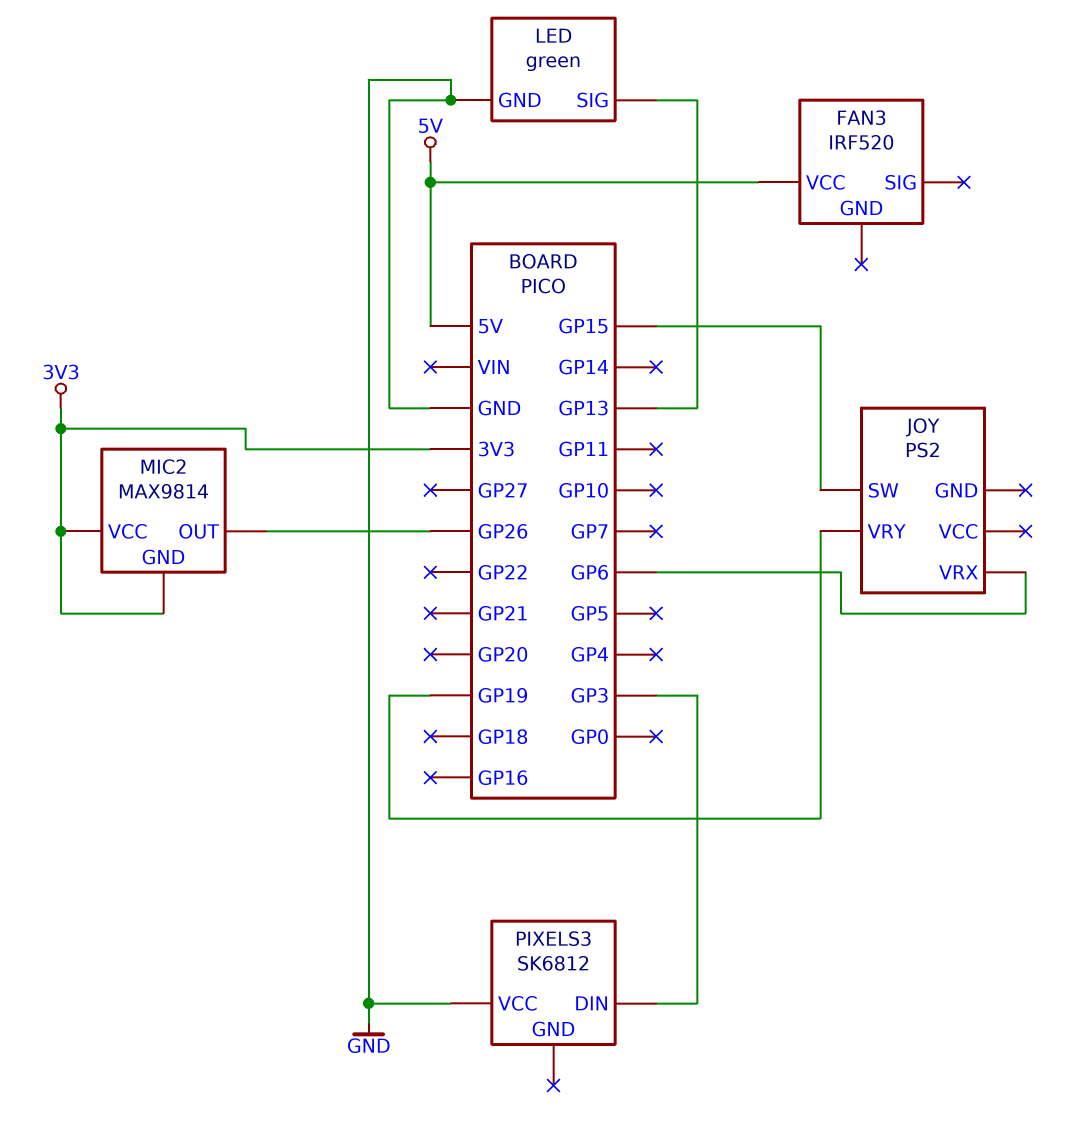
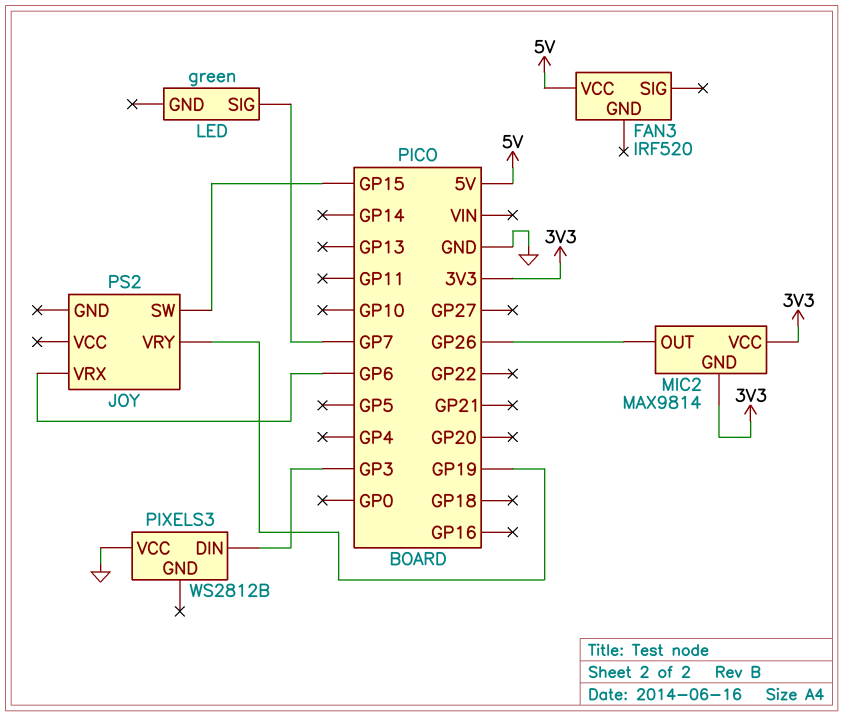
LED pin GND: GND -> none
LED pin SIG: GP13 -> GP7
PIXELS3: SK6812 -> WS2812B

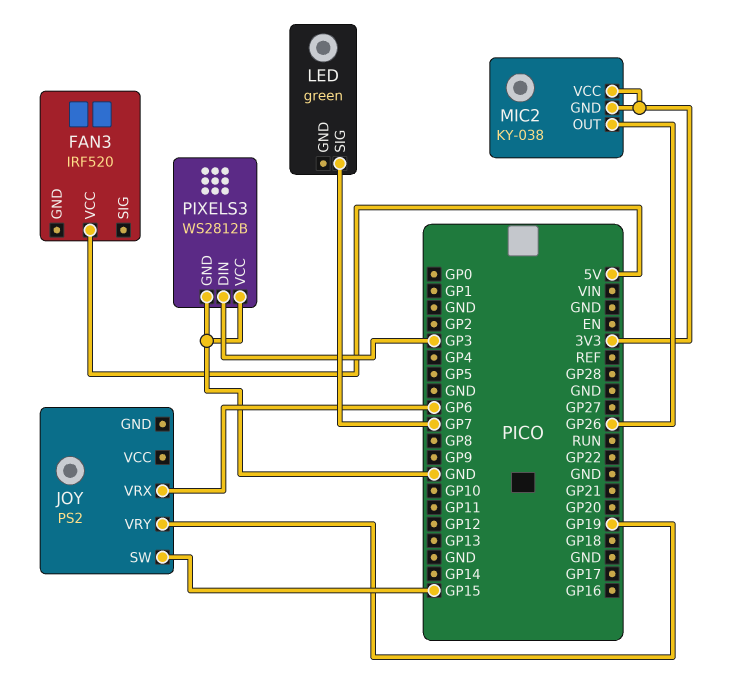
MIC2: MAX9814 -> KY-038
PIXELS3 pin GND: none -> GND

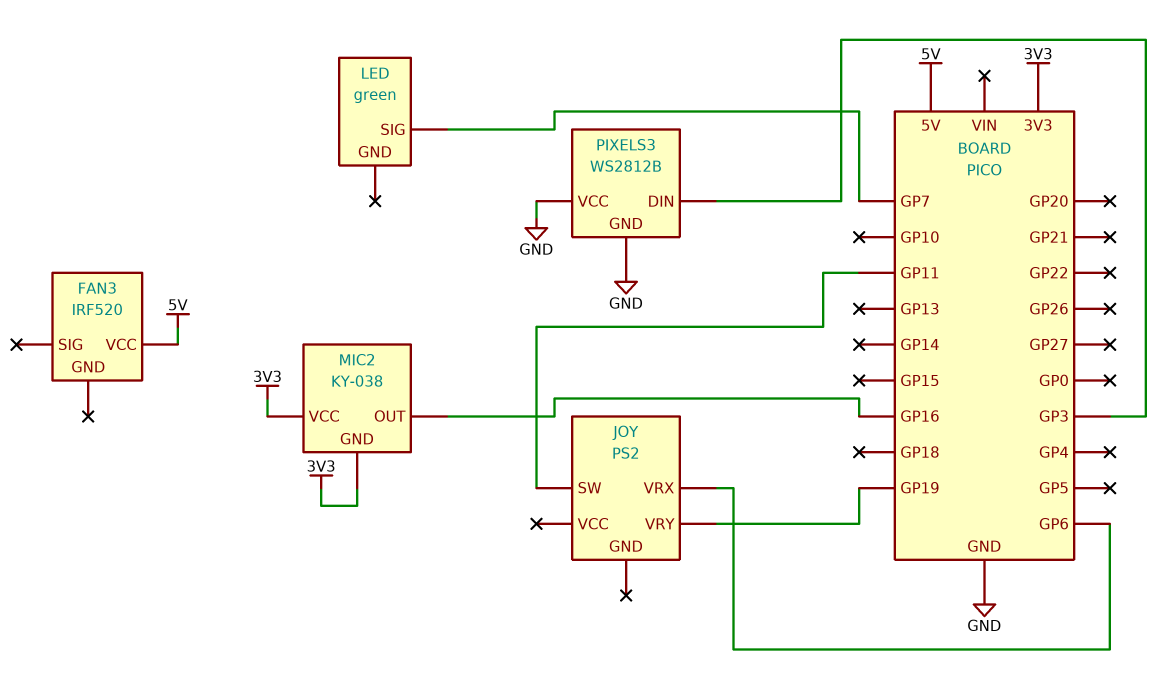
JOY pin SW: GP15 -> GP11
MIC2 pin OUT: GP26 -> GP16

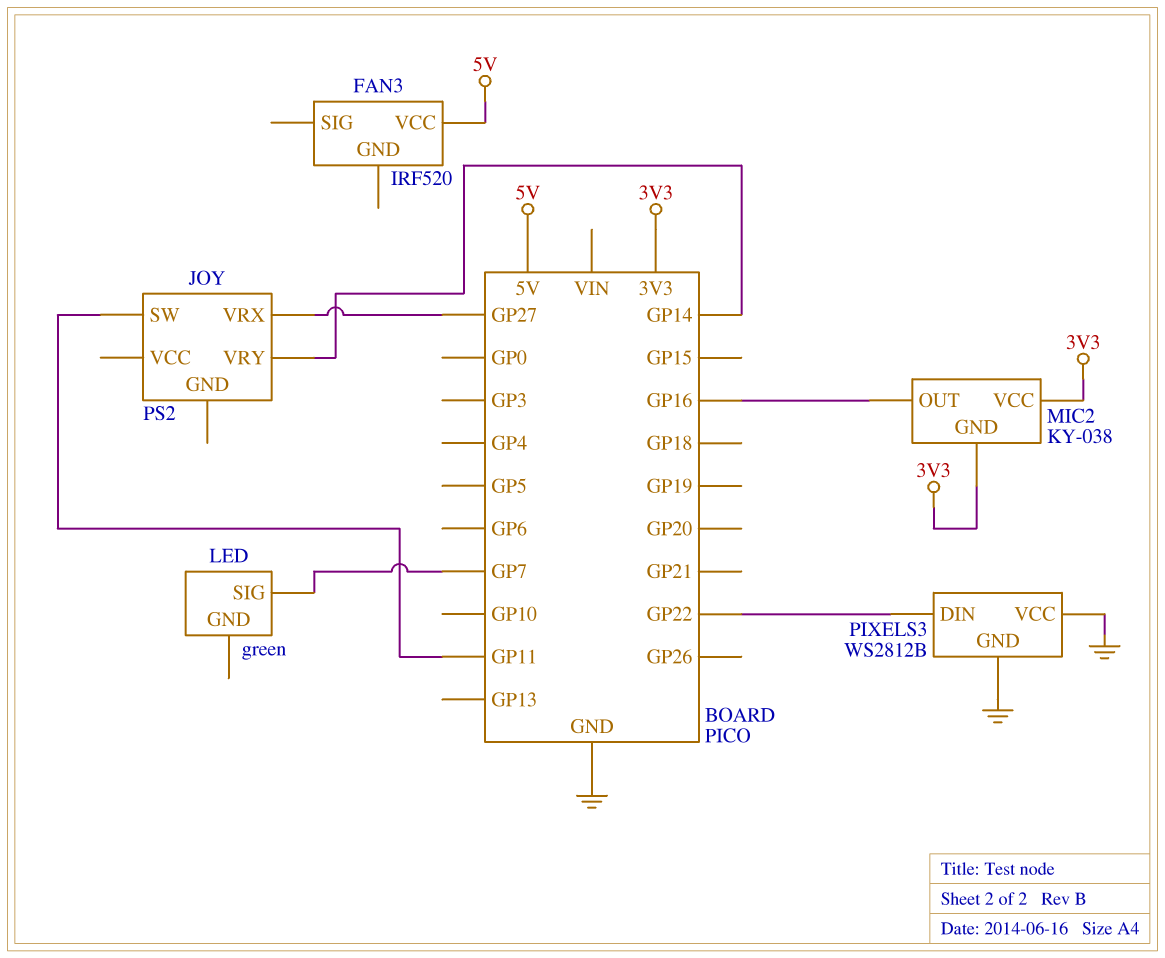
JOY pin VRX: GP6 -> GP27
JOY pin VRY: GP19 -> GP14
PIXELS3 pin DIN: GP3 -> GP22

